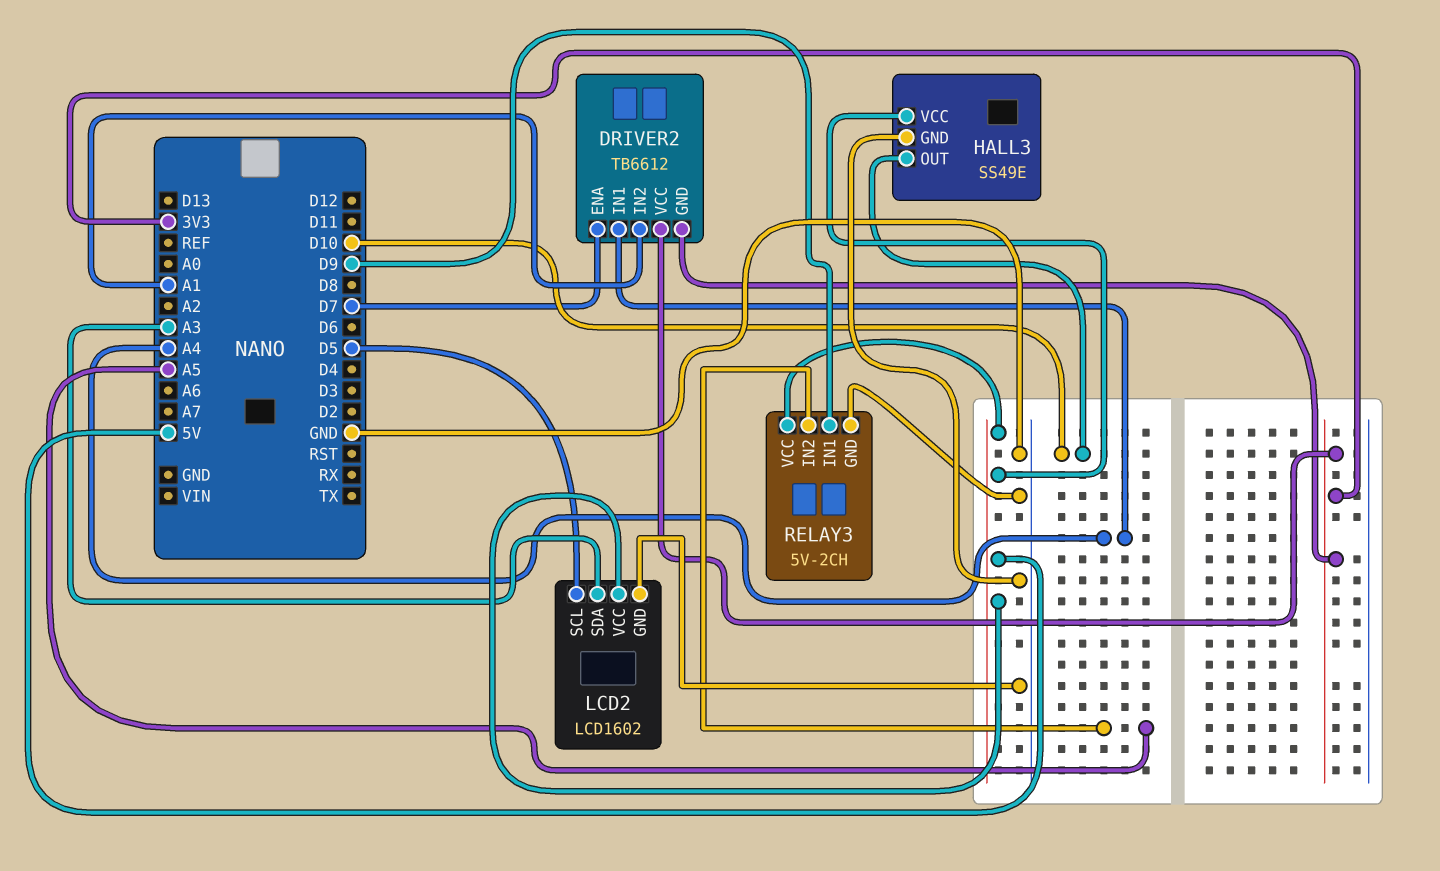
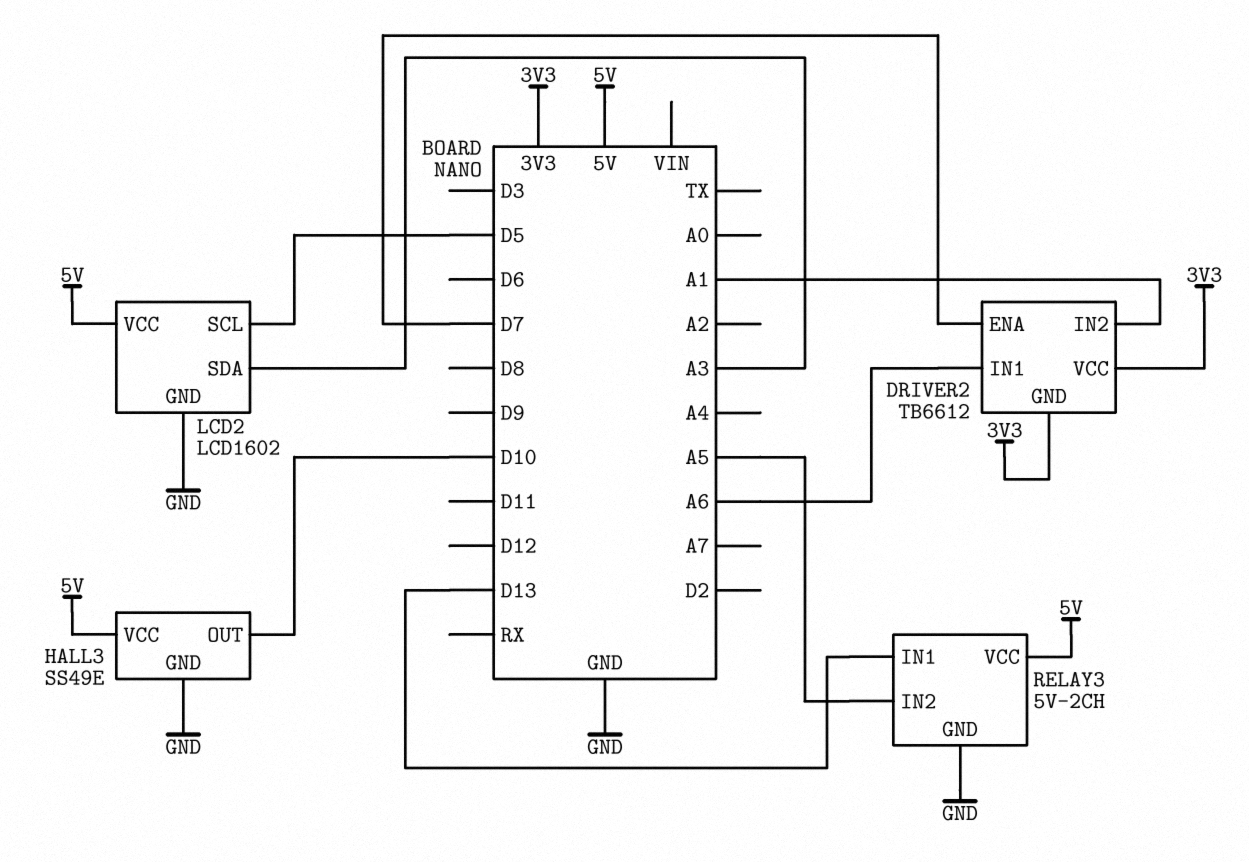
DRIVER2 pin IN1: A4 -> A6
RELAY3 pin IN1: D9 -> D13

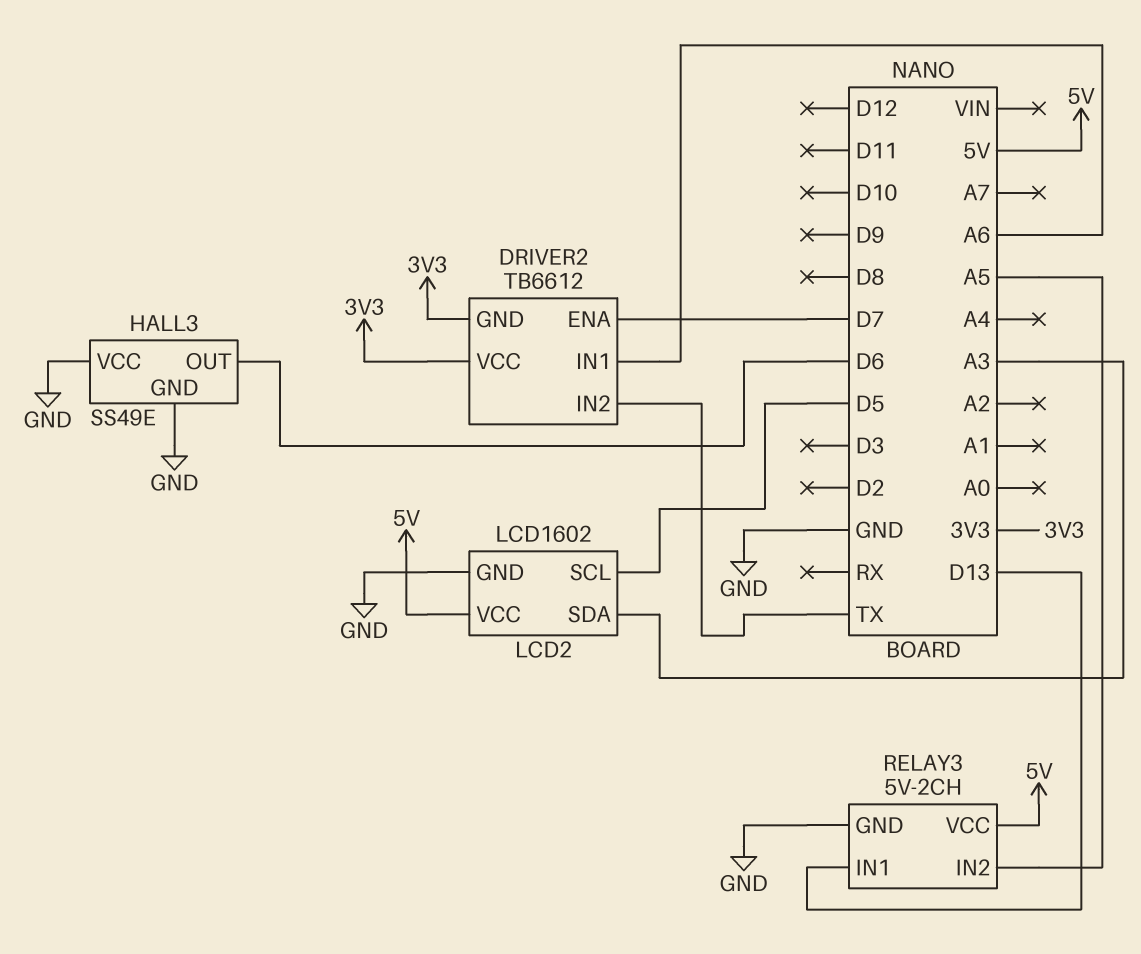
DRIVER2 pin IN2: A1 -> TX
HALL3 pin OUT: D10 -> D6
HALL3 pin VCC: 5V -> GND

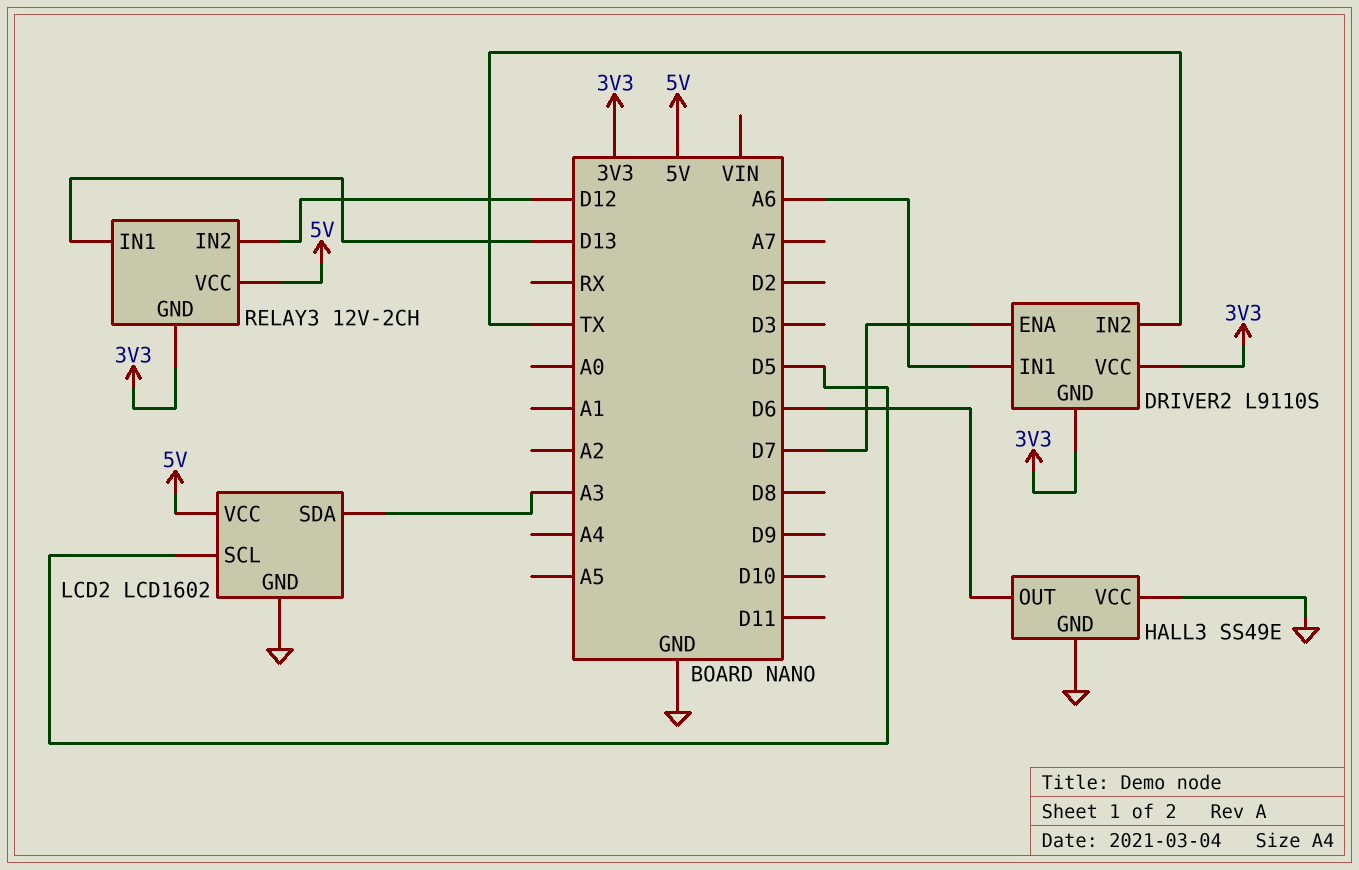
DRIVER2: TB6612 -> L9110S
RELAY3: 5V-2CH -> 12V-2CH
RELAY3 pin GND: GND -> 3V3
RELAY3 pin IN2: A5 -> D12

